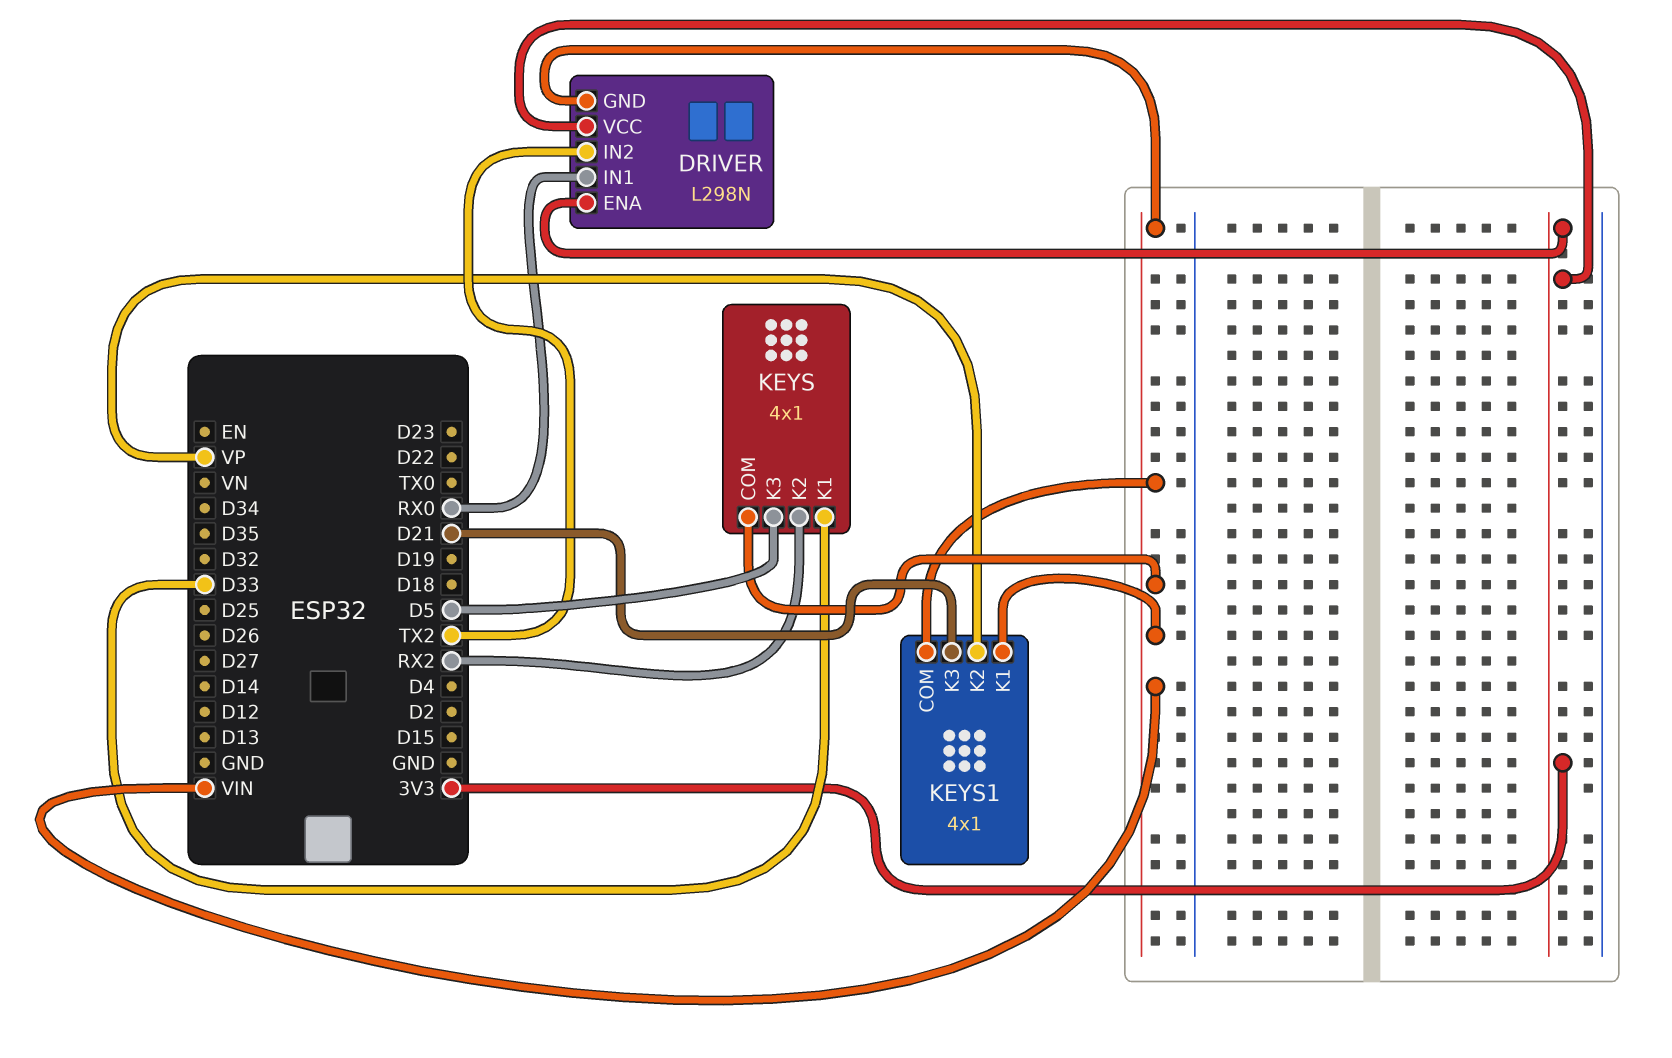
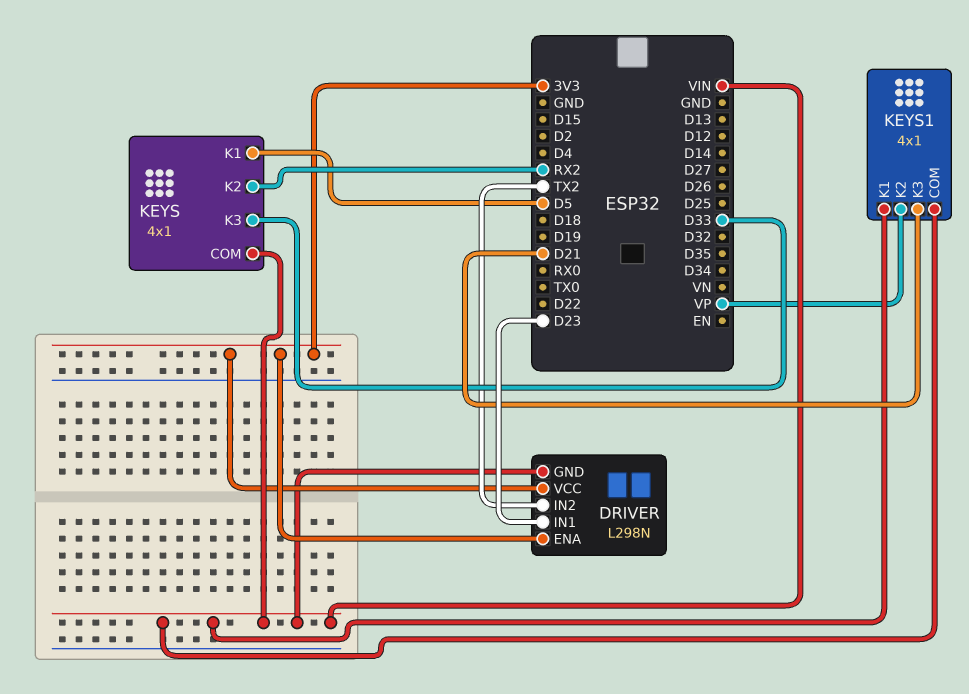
DRIVER pin IN1: RX0 -> D23
KEYS pin K1: D33 -> D5
KEYS pin K3: D5 -> D33

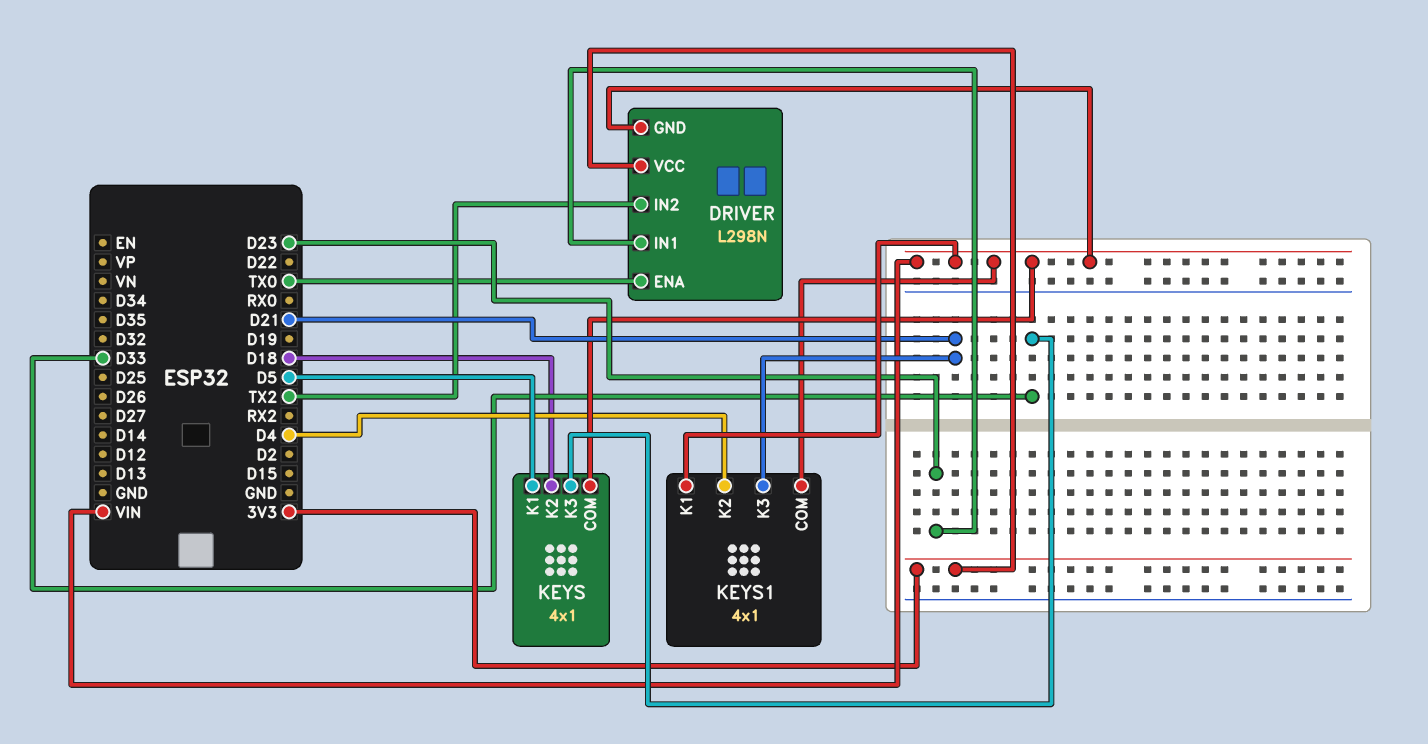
DRIVER pin ENA: 3V3 -> TX0
KEYS pin K2: RX2 -> D18
KEYS1 pin K2: VP -> D4

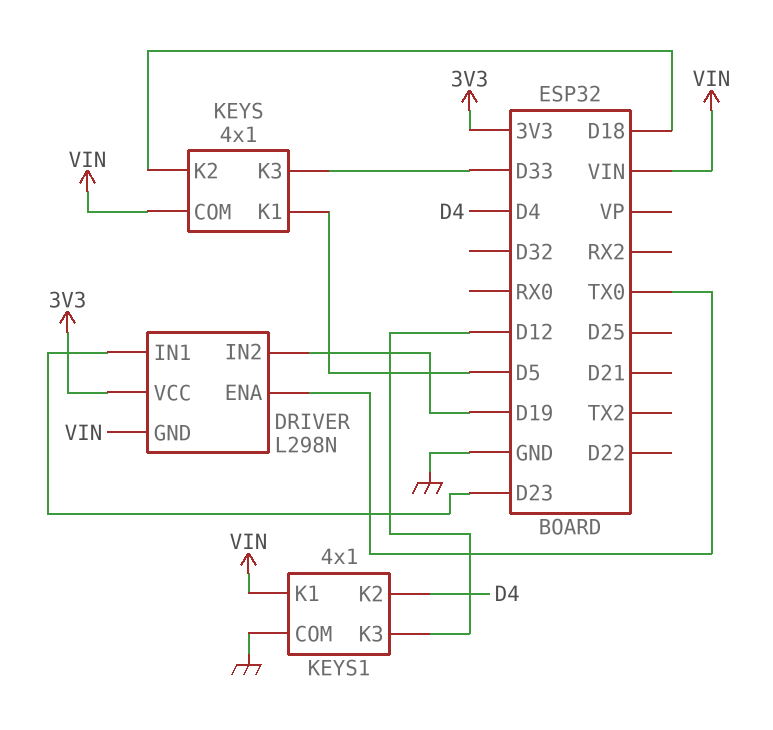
DRIVER pin IN2: TX2 -> D19
KEYS1 pin COM: VIN -> GND
KEYS1 pin K3: D21 -> D12

